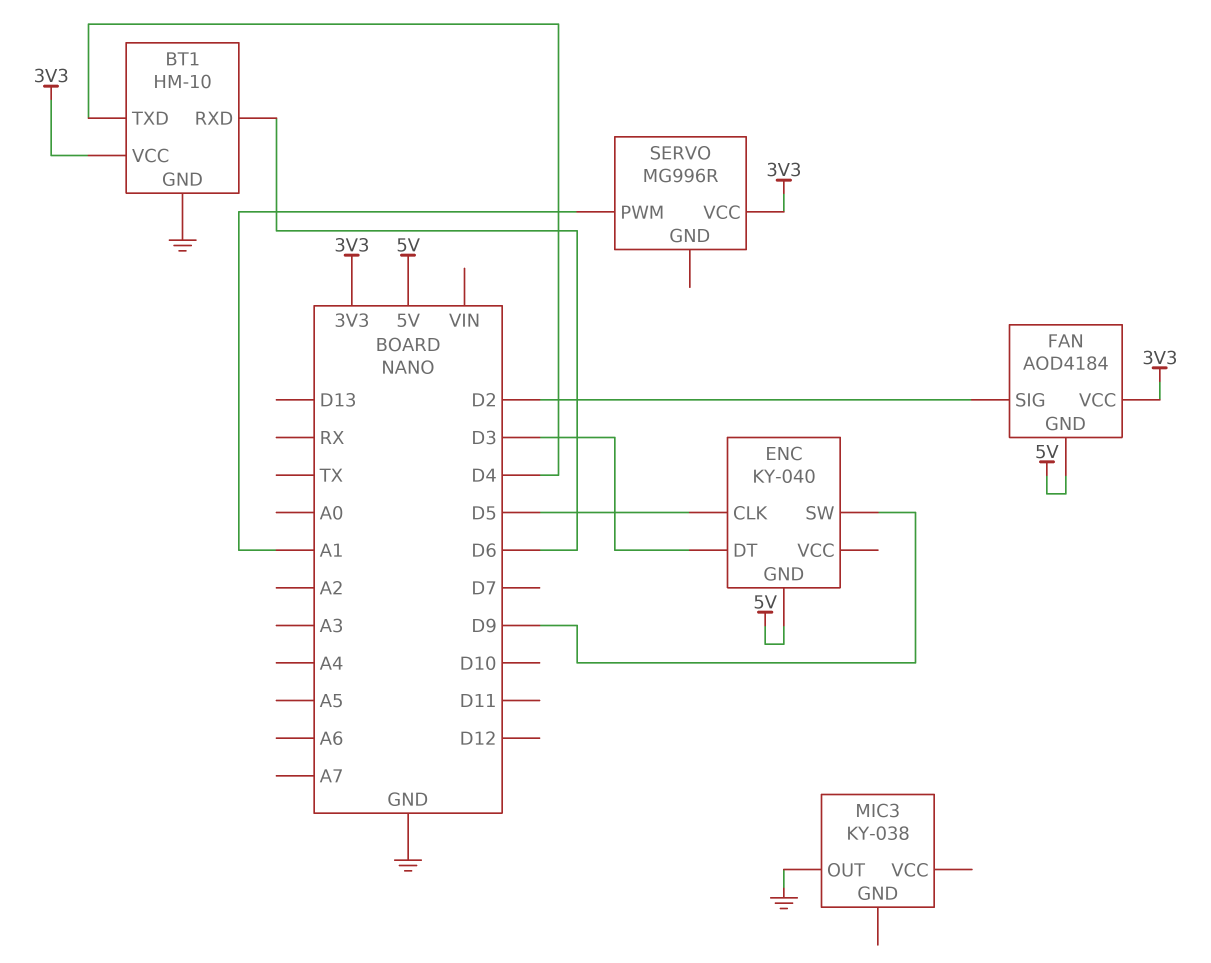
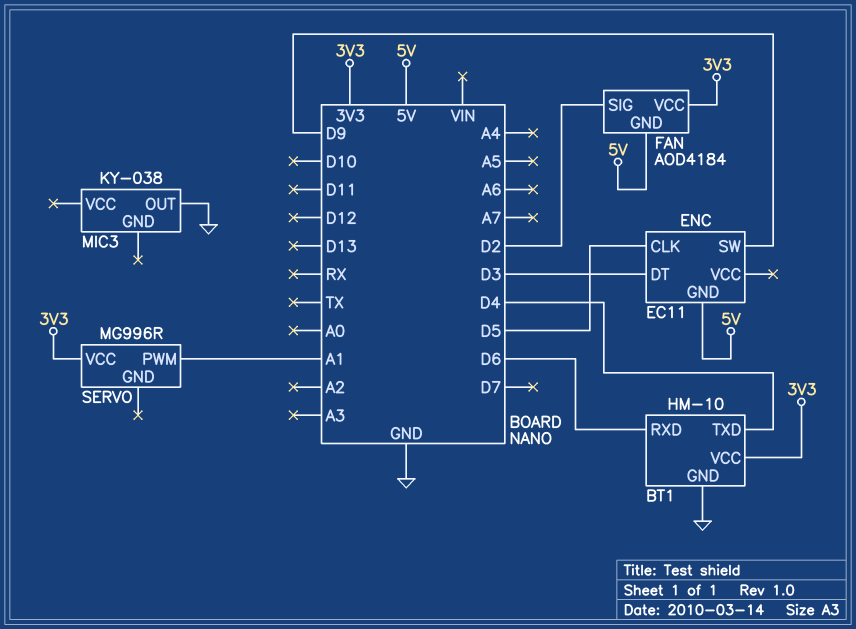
ENC: KY-040 -> EC11

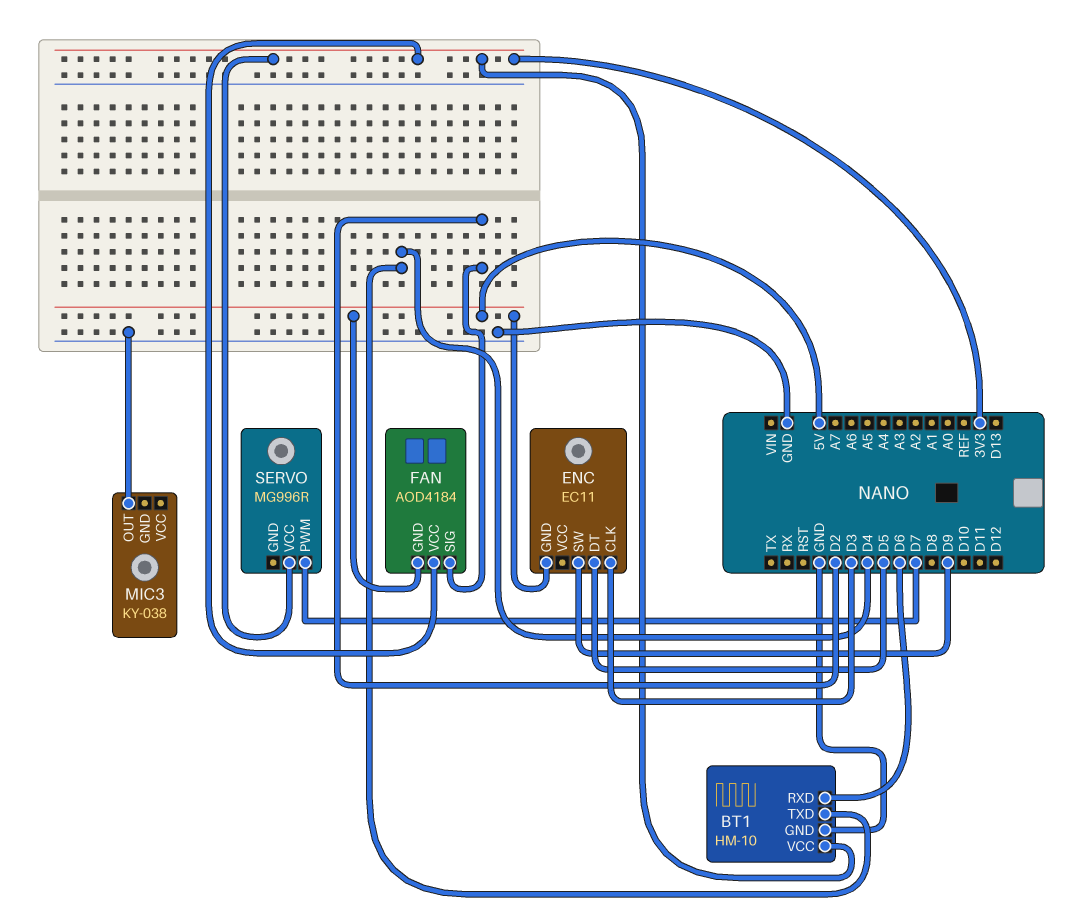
ENC pin CLK: D5 -> D3
ENC pin DT: D3 -> D5
SERVO pin PWM: A1 -> D7

